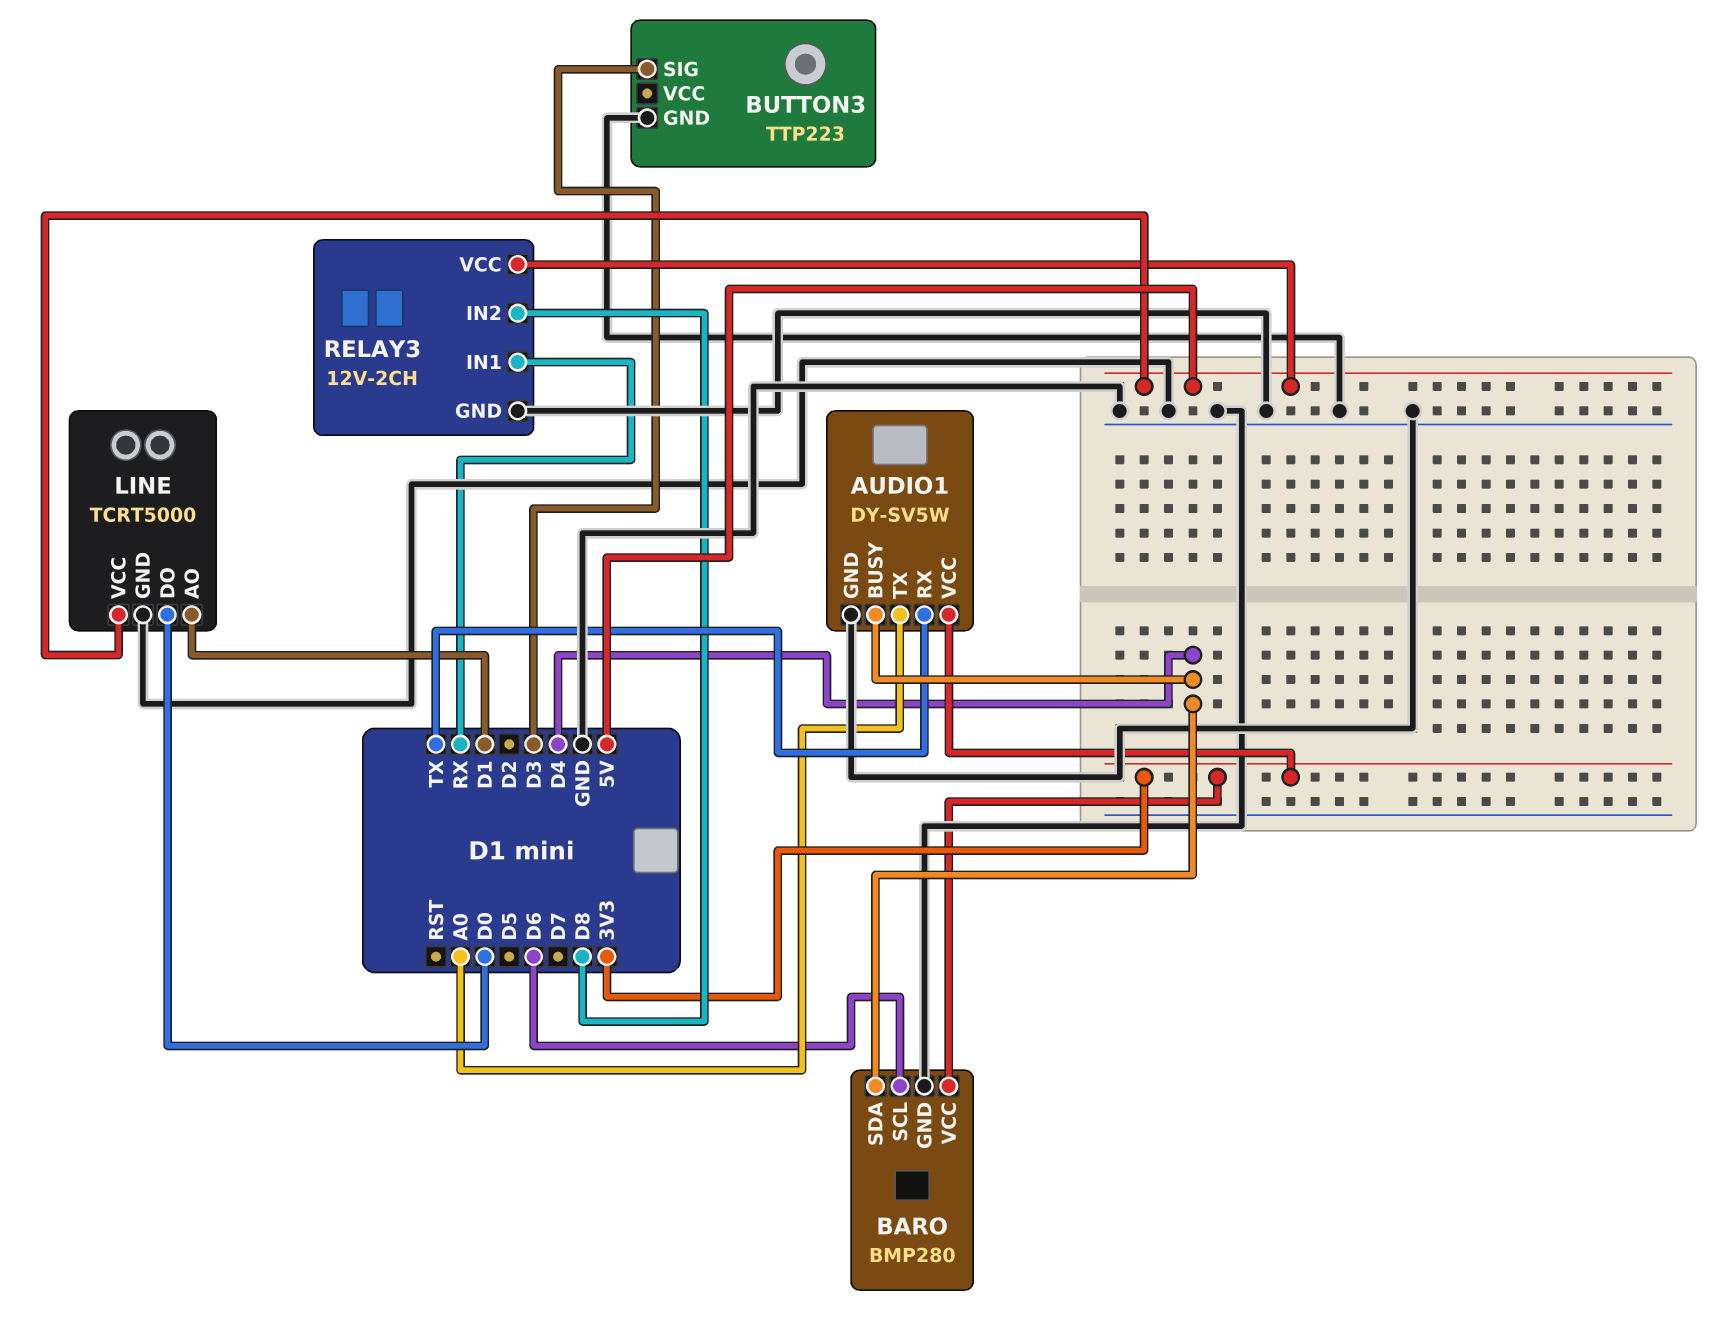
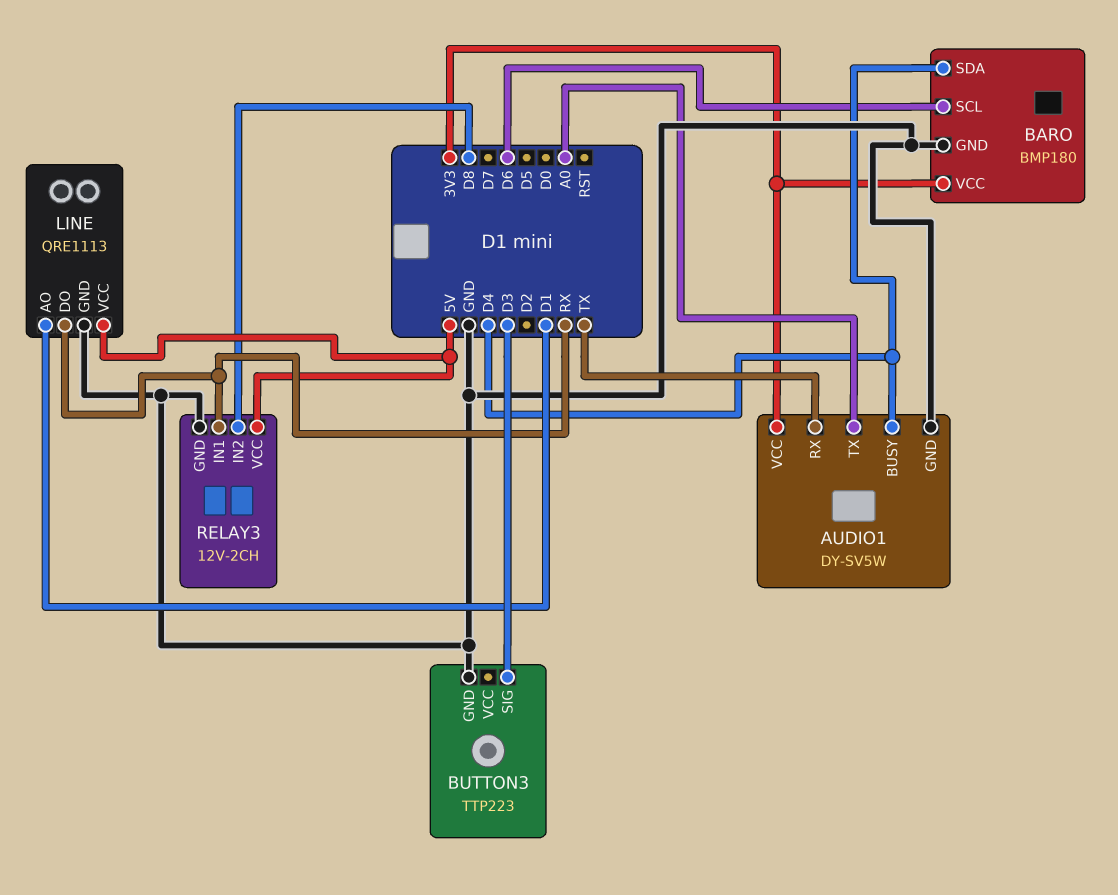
BARO: BMP280 -> BMP180
LINE: TCRT5000 -> QRE1113
LINE pin DO: D0 -> RX

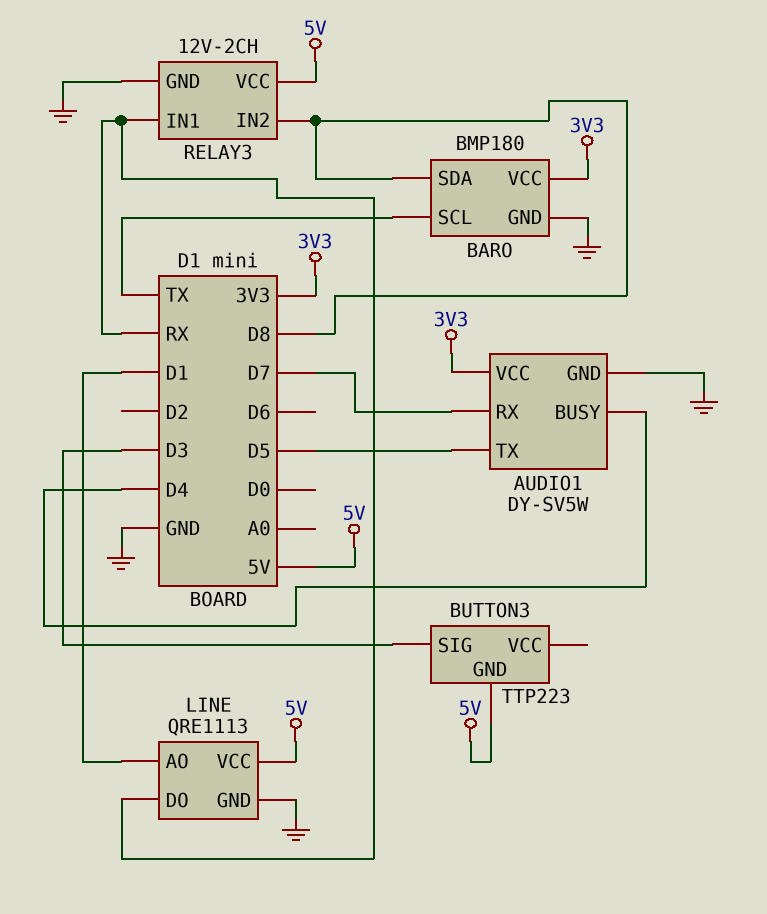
AUDIO1 pin RX: TX -> D7
AUDIO1 pin TX: A0 -> D5
BARO pin SCL: D6 -> TX
BARO pin SDA: D4 -> D8
BUTTON3 pin GND: GND -> 5V

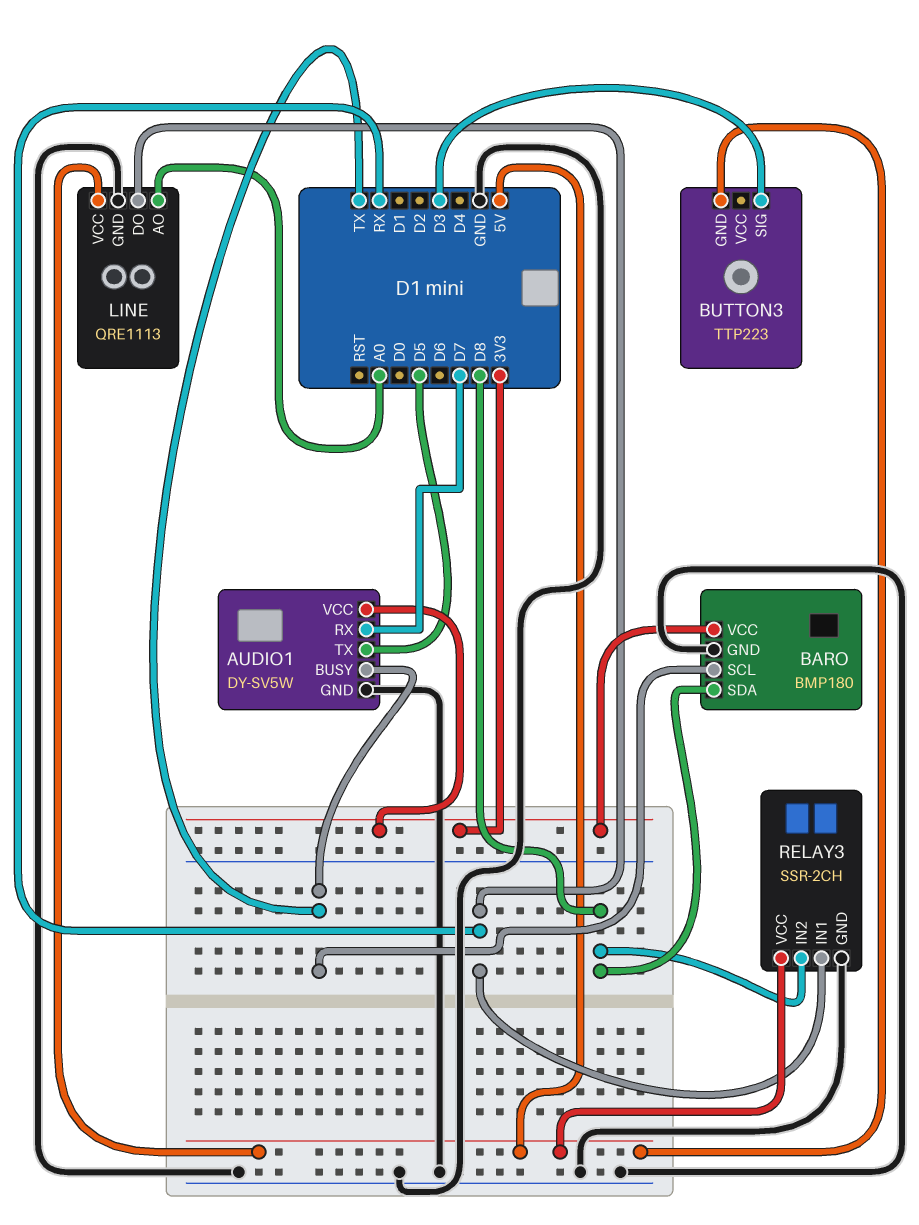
AUDIO1 pin BUSY: D4 -> TX
LINE pin AO: D1 -> A0
RELAY3: 12V-2CH -> SSR-2CH

